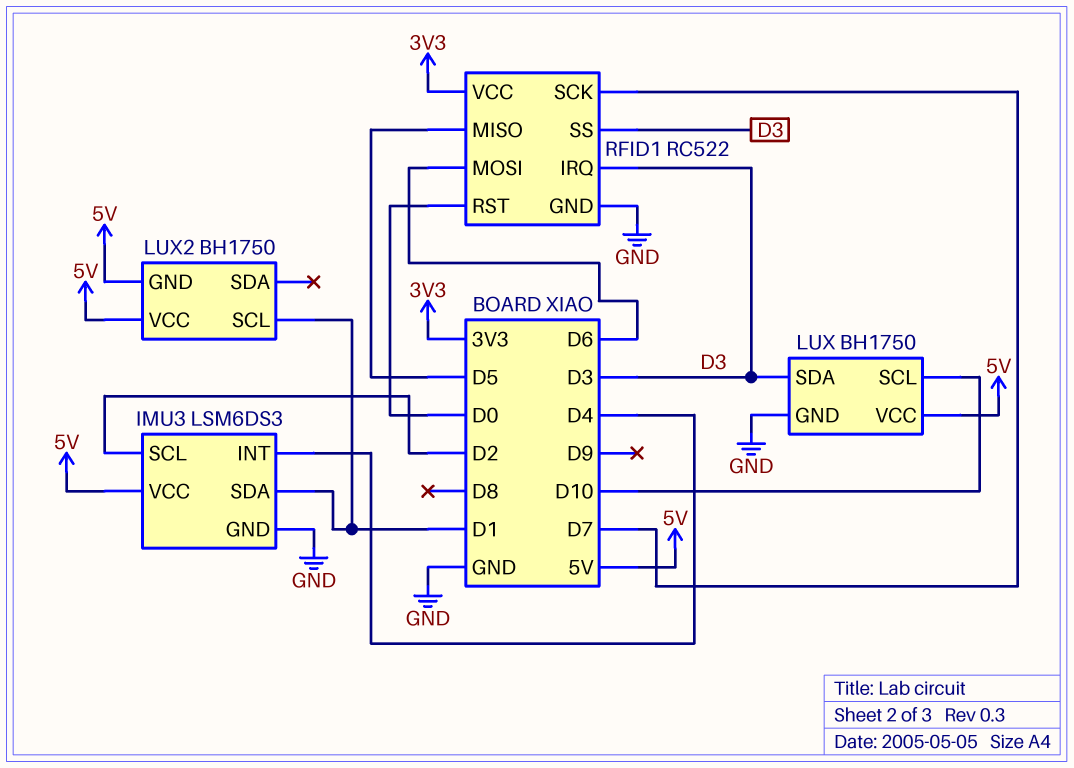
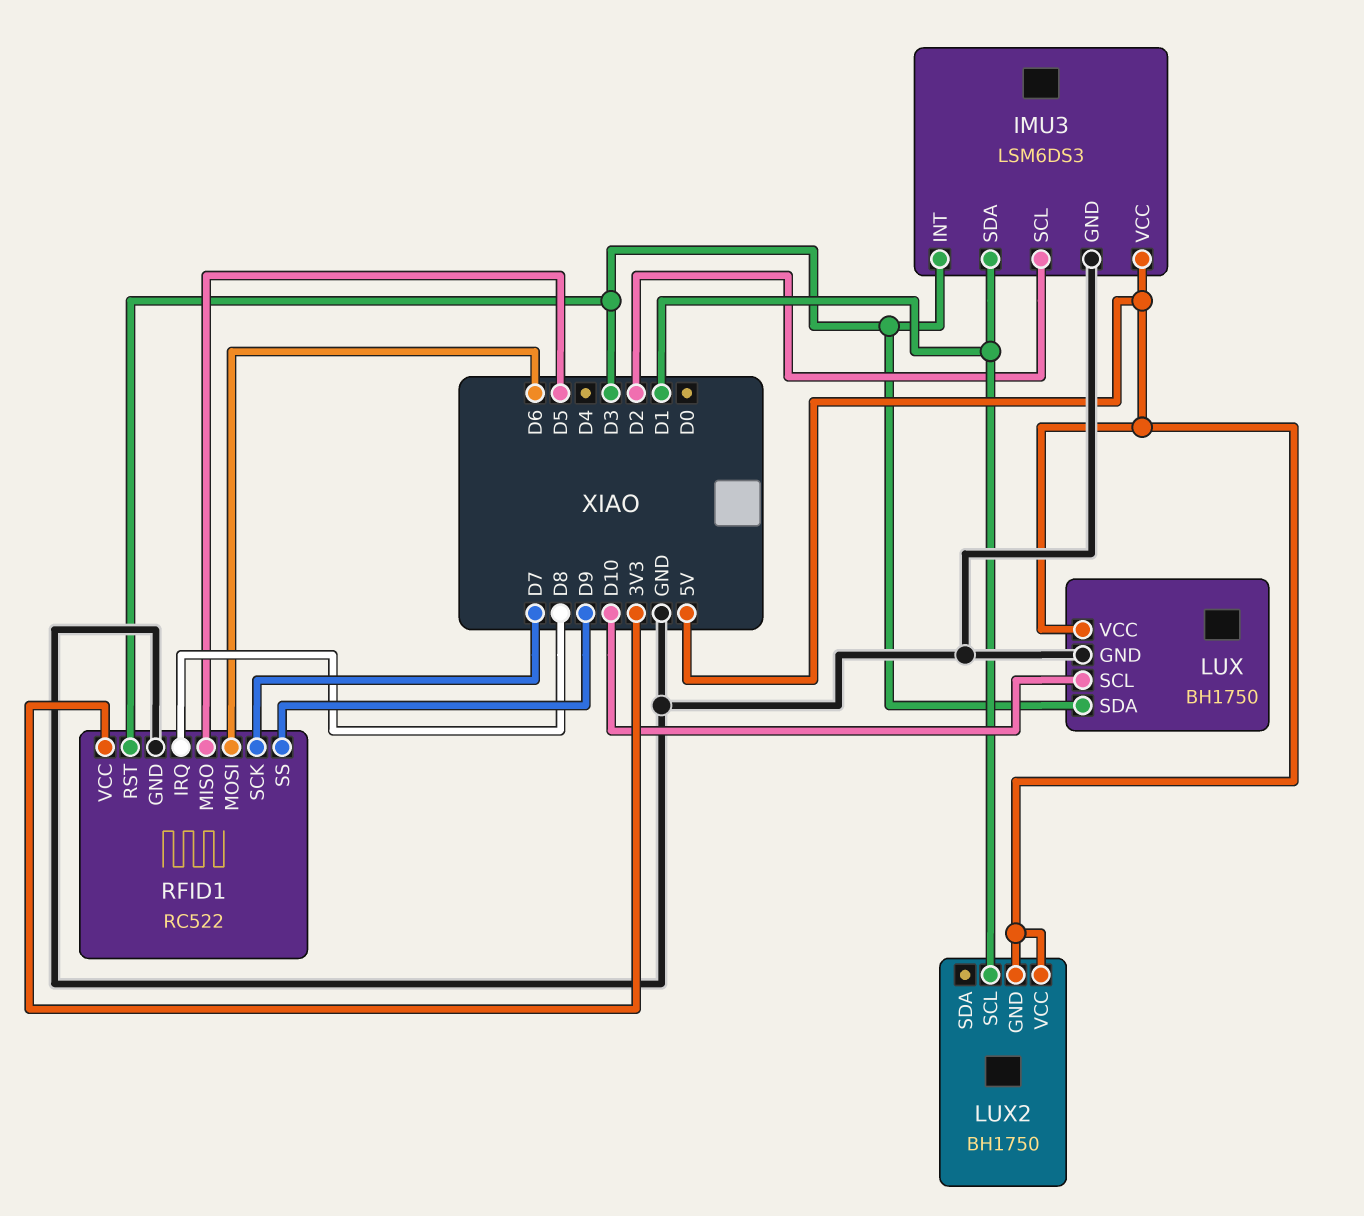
IMU3 pin INT: D4 -> D3
RFID1 pin IRQ: D3 -> D8
RFID1 pin RST: D0 -> D3
RFID1 pin SS: D3 -> D9

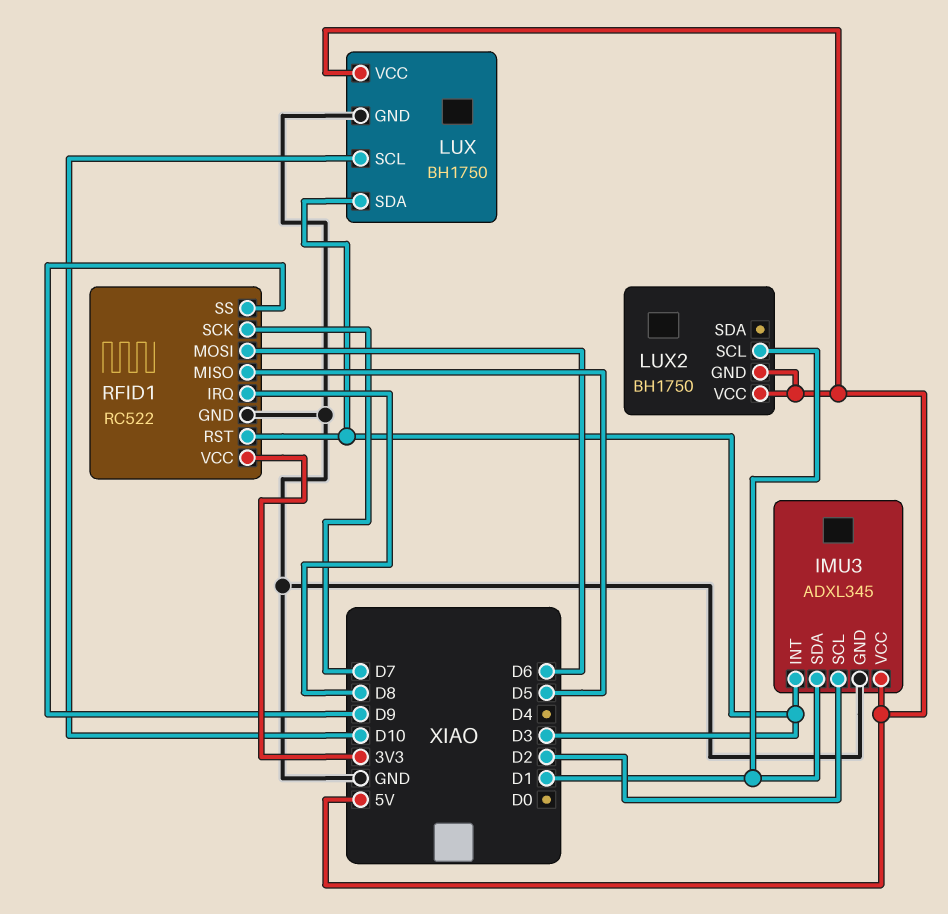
IMU3: LSM6DS3 -> ADXL345

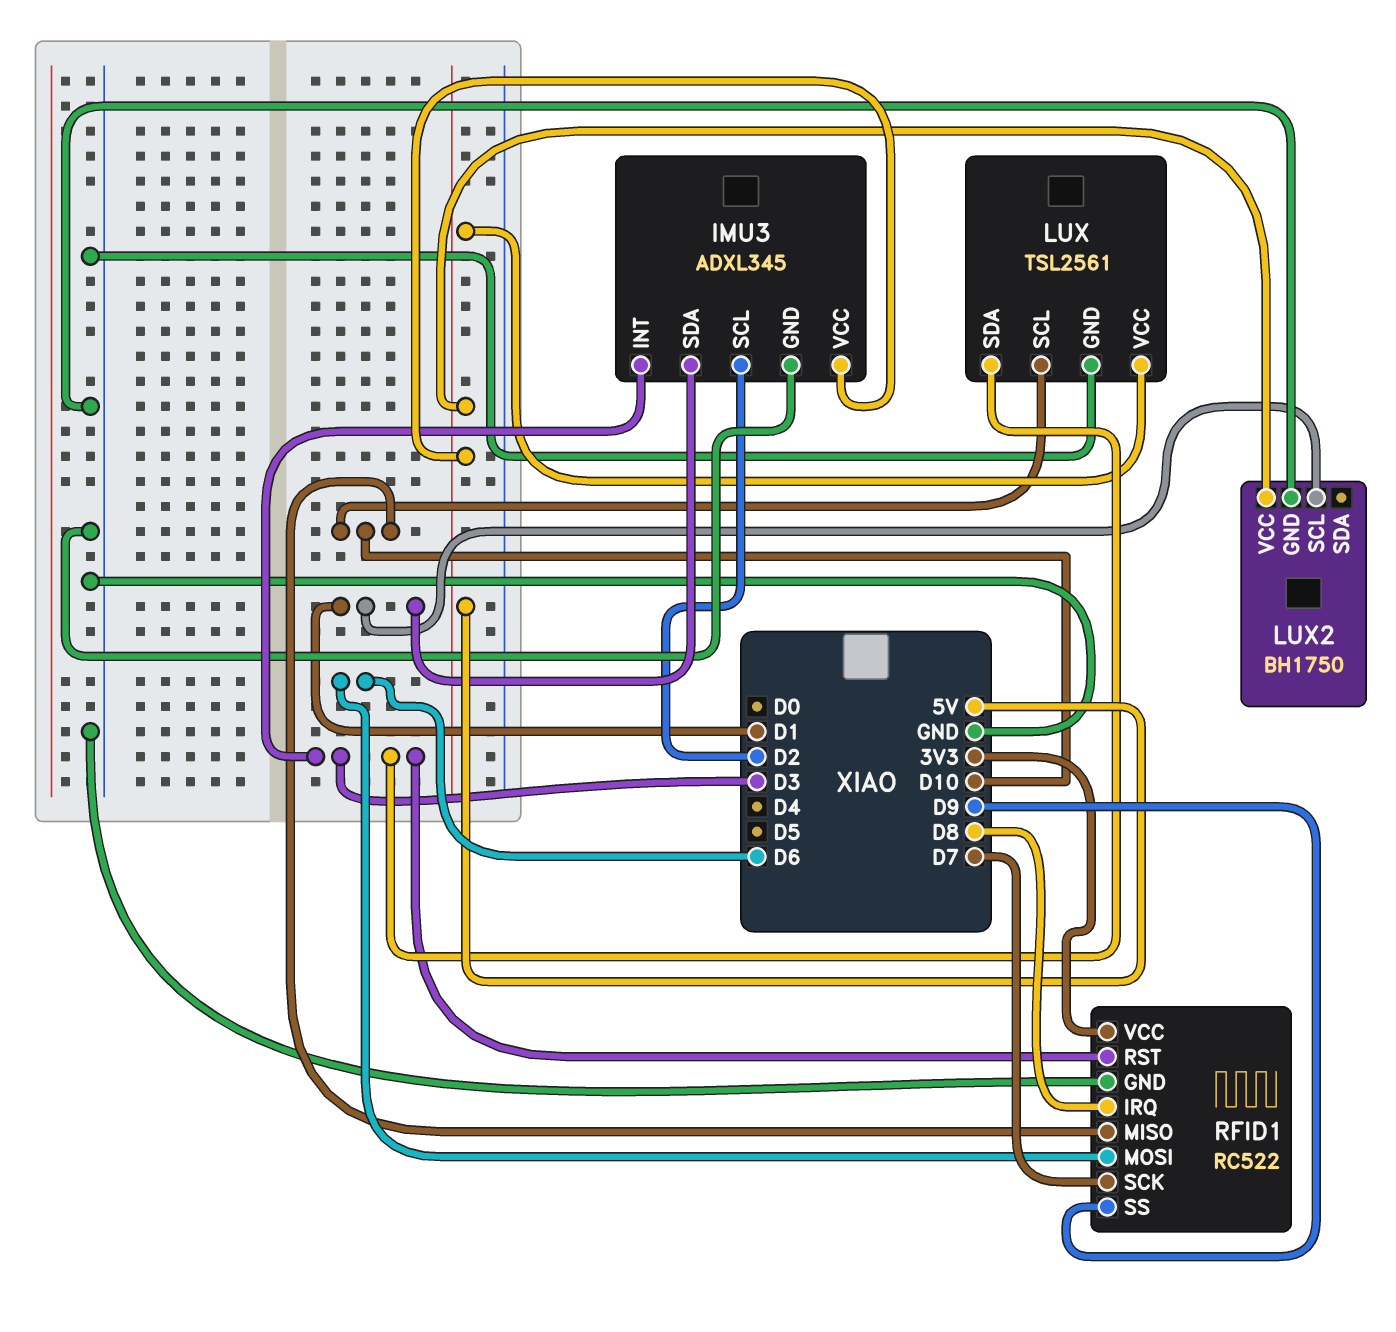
LUX: BH1750 -> TSL2561
LUX2 pin GND: 5V -> GND
RFID1 pin MISO: D5 -> D10

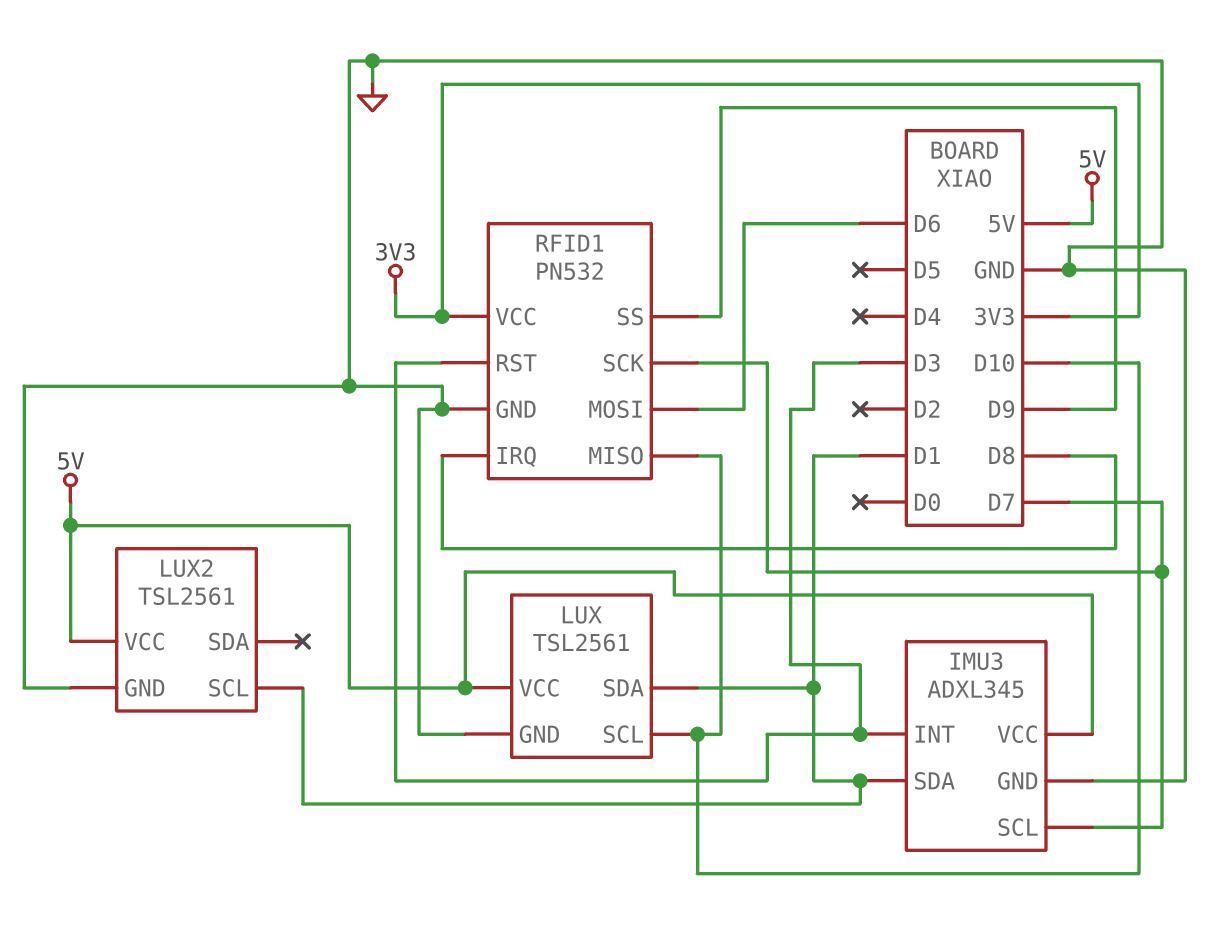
IMU3 pin SCL: D2 -> D7
LUX pin SDA: D3 -> D1
LUX2: BH1750 -> TSL2561
RFID1: RC522 -> PN532

